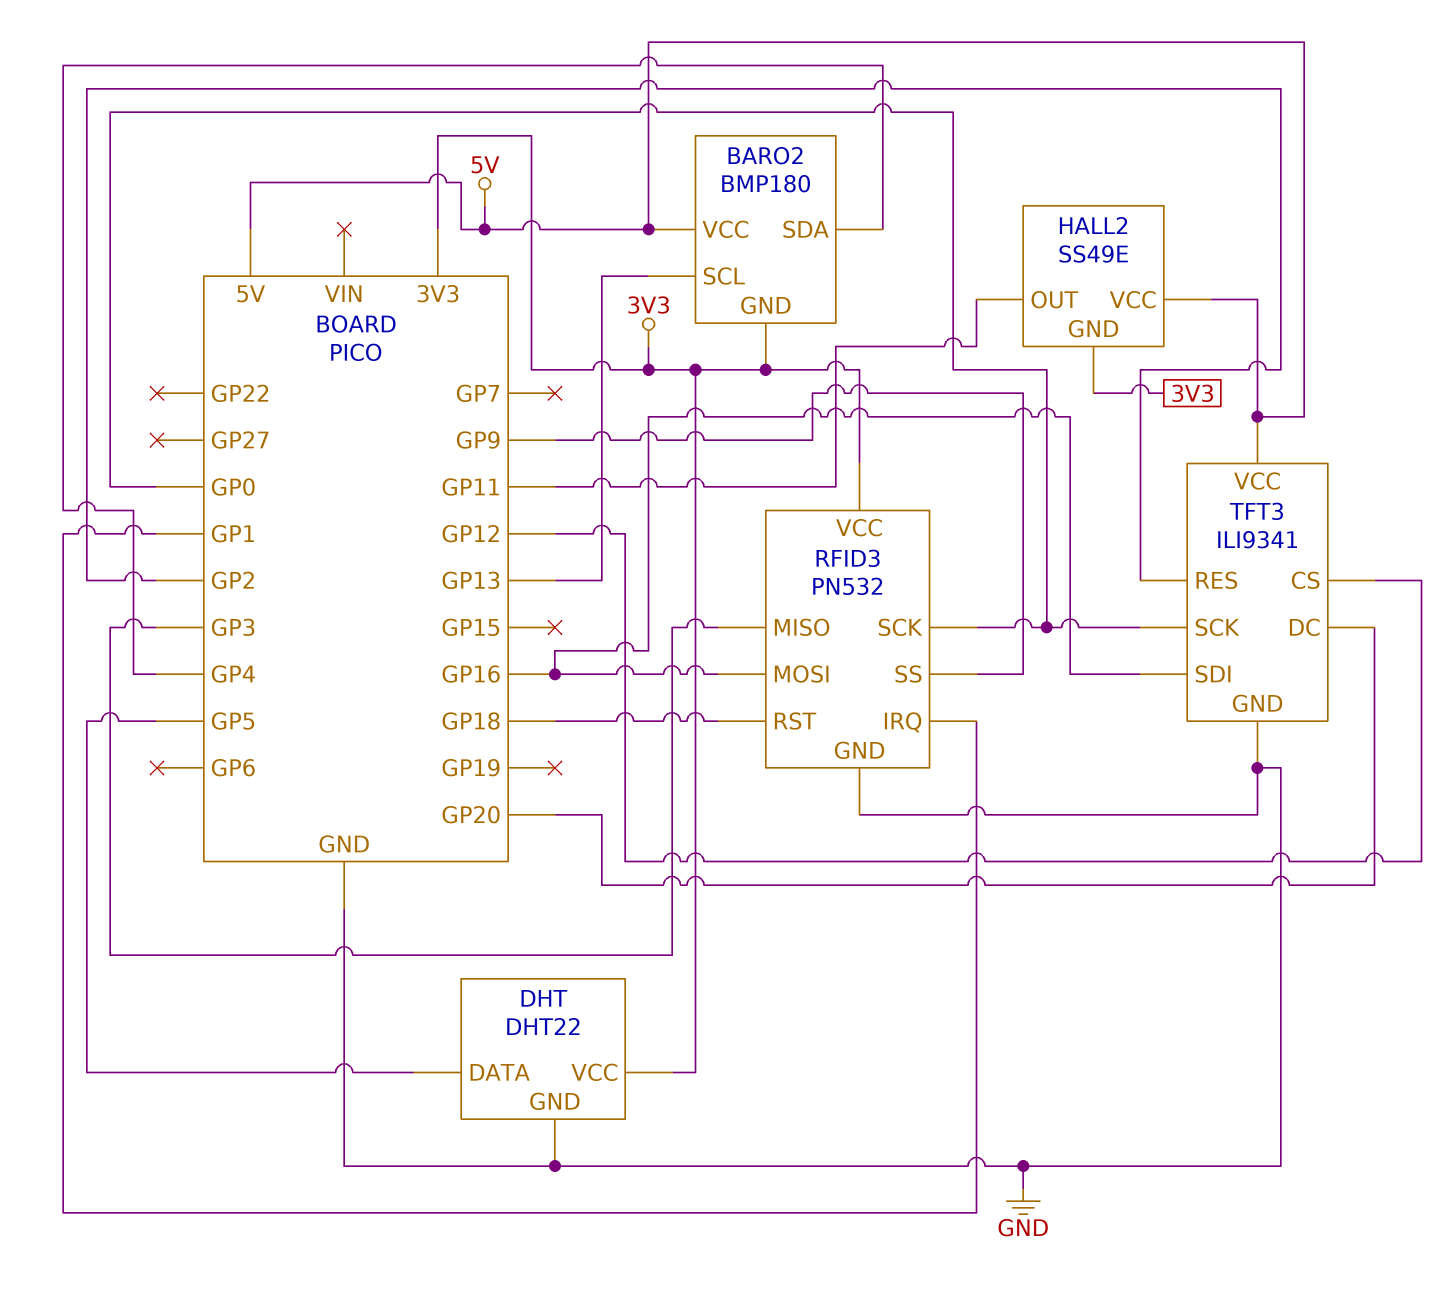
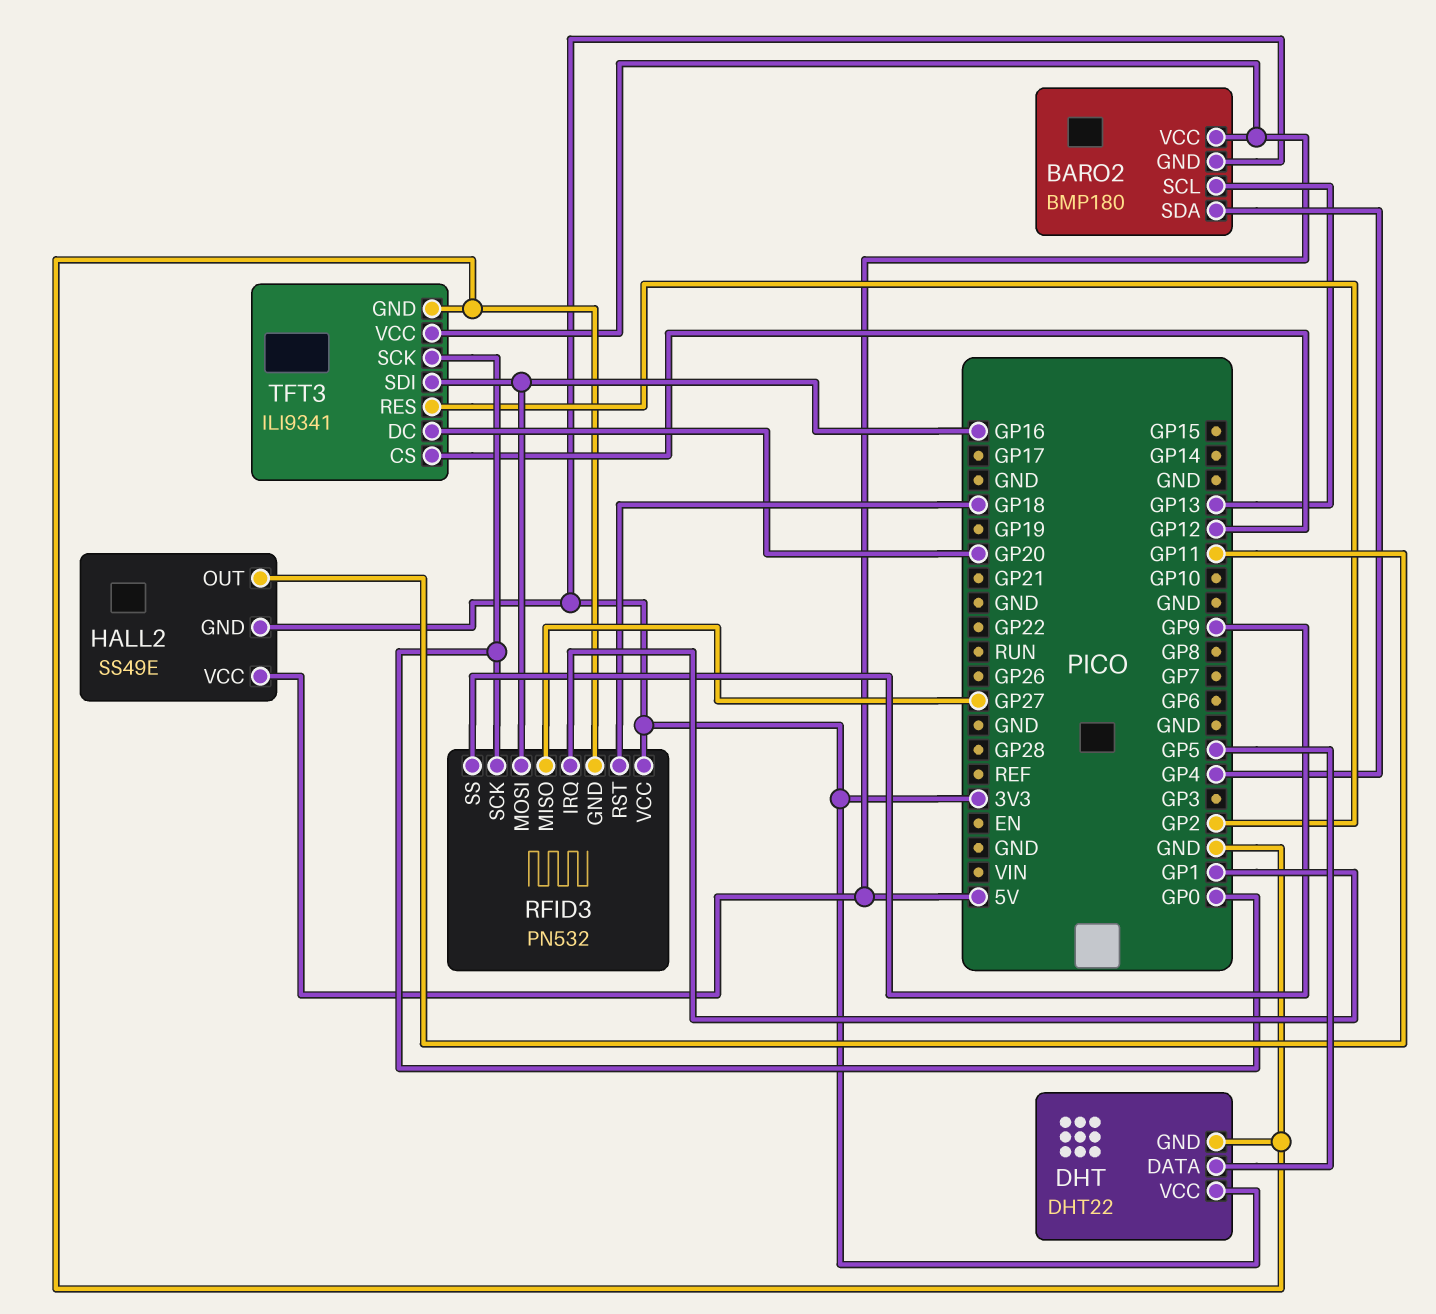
RFID3 pin MISO: GP3 -> GP27

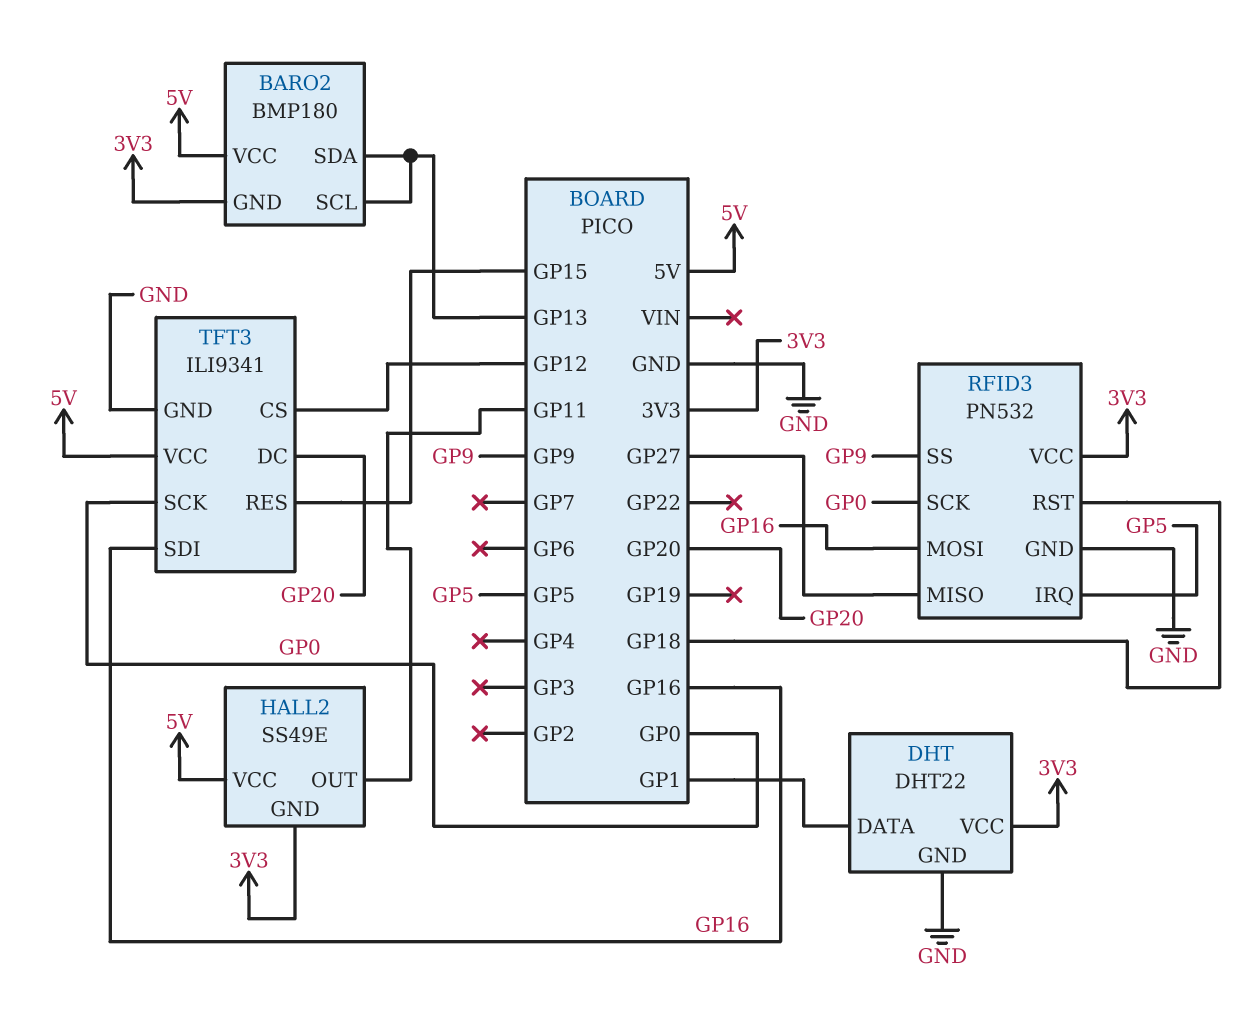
BARO2 pin SDA: GP4 -> GP13
DHT pin DATA: GP5 -> GP1
RFID3 pin IRQ: GP1 -> GP5
TFT3 pin RES: GP2 -> GP15

